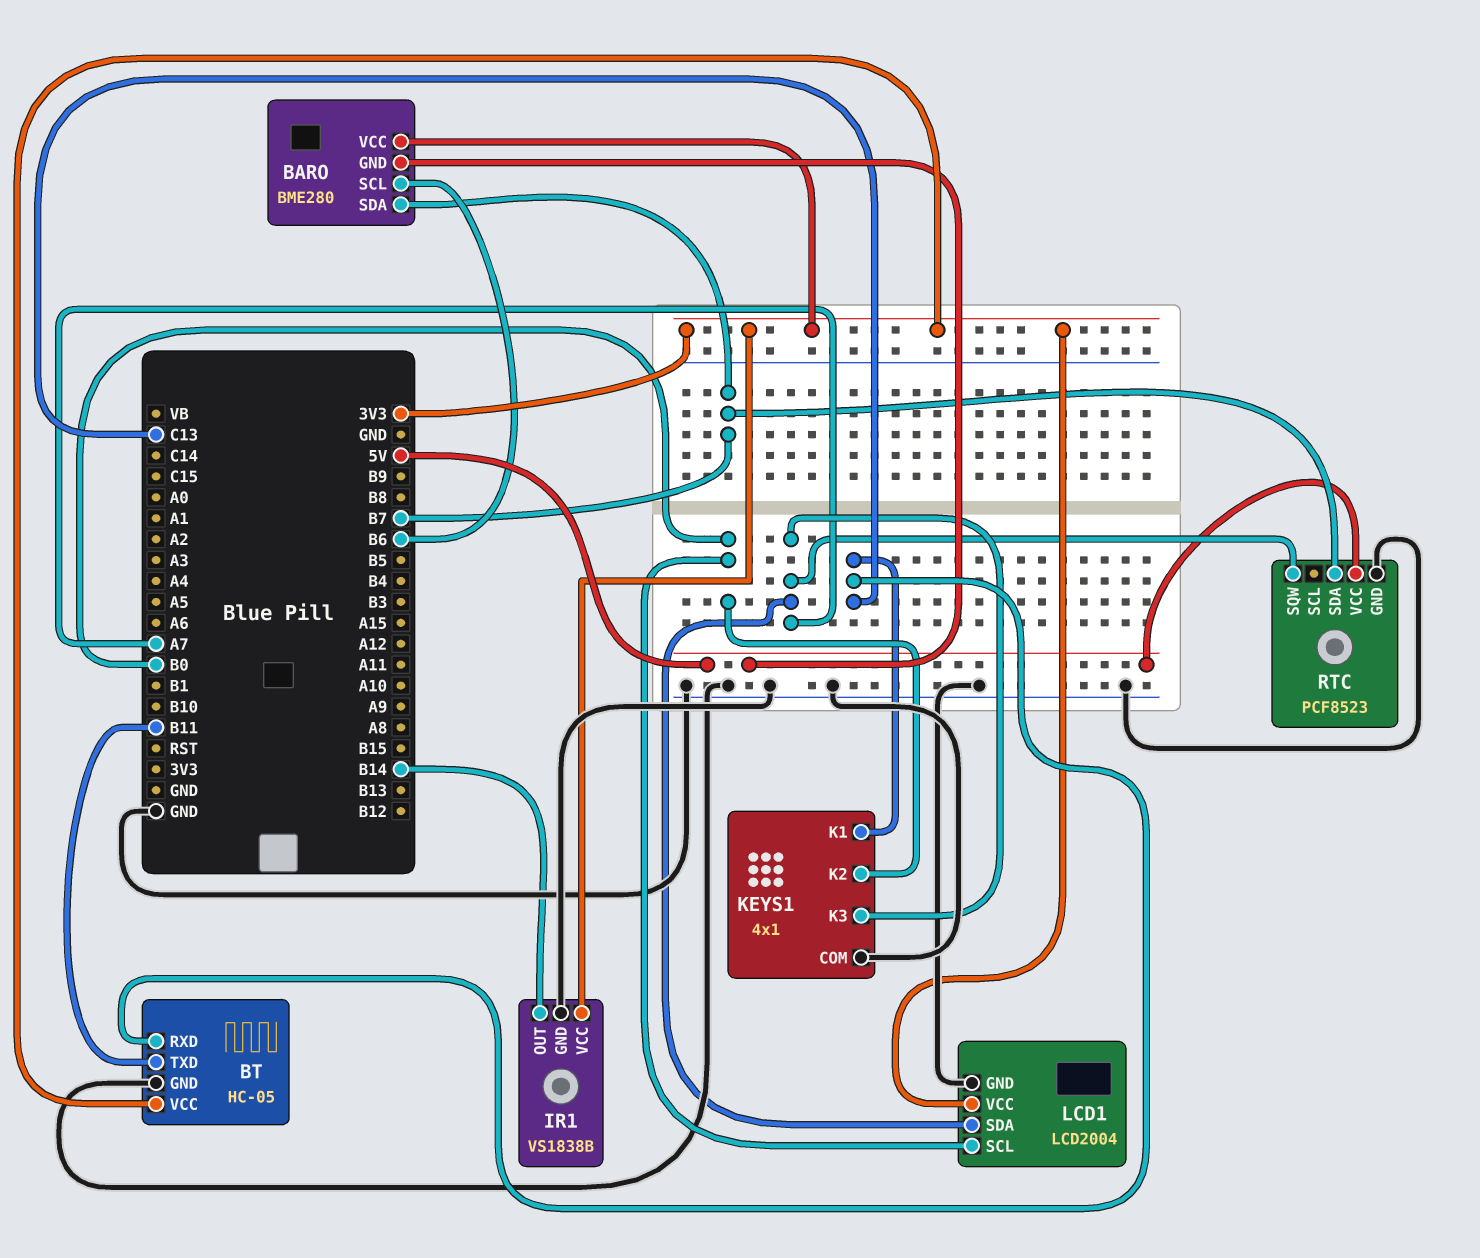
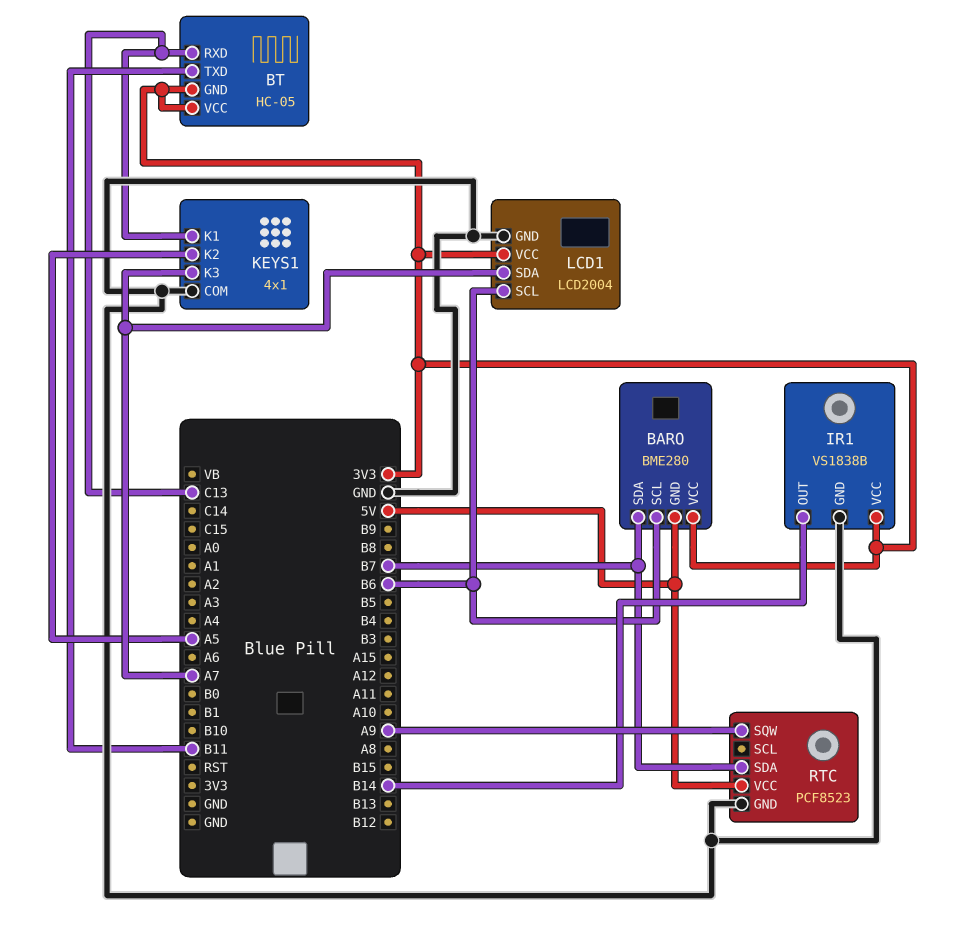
BT pin GND: GND -> 3V3
KEYS1 pin K2: B0 -> A5
LCD1 pin SCL: B0 -> B6
RTC pin SQW: A7 -> A9

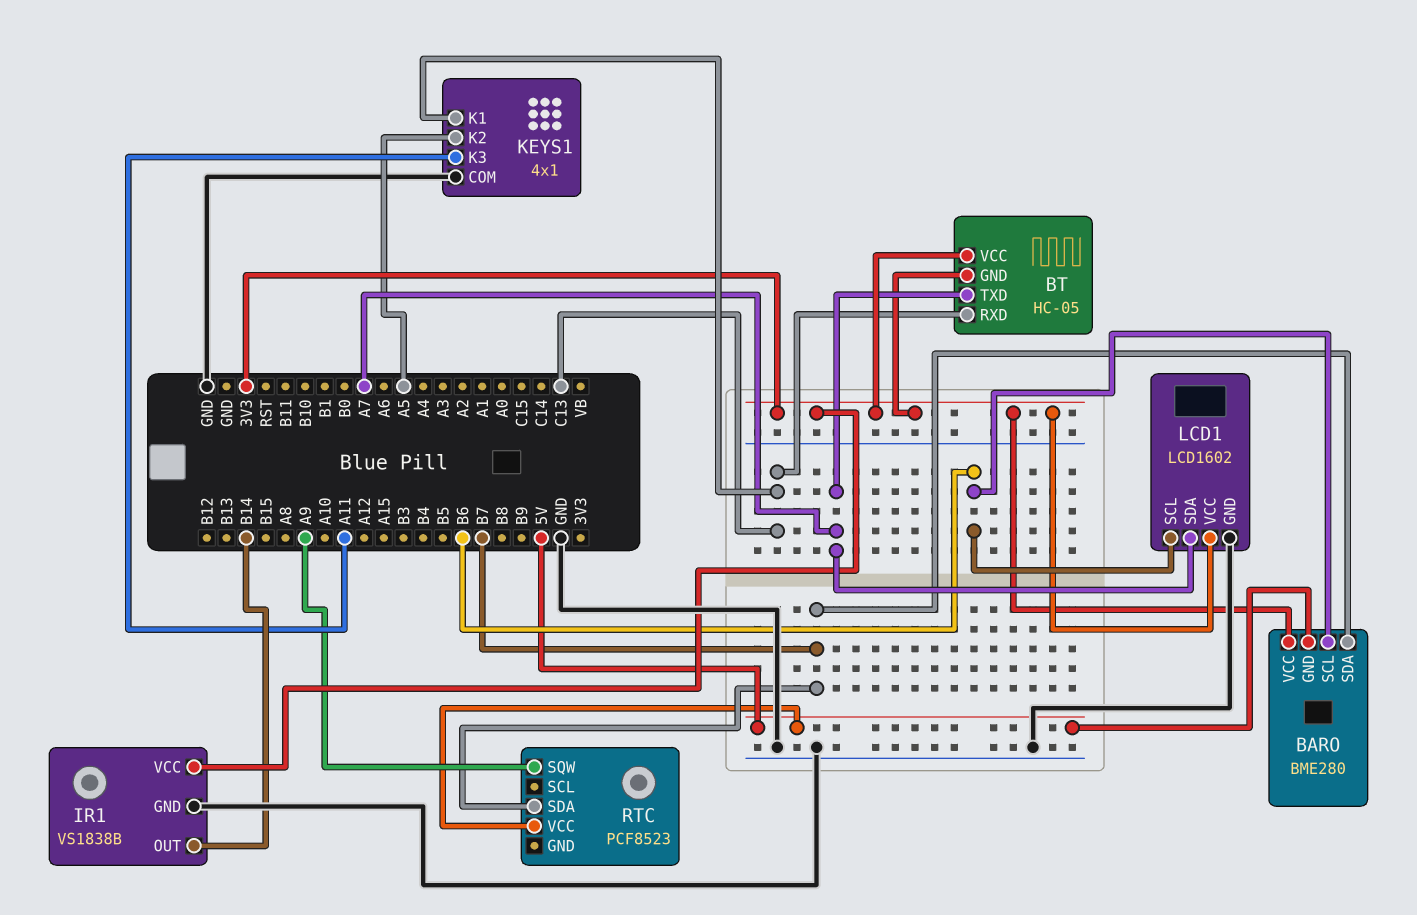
BT pin TXD: B11 -> A7
KEYS1 pin K3: A7 -> A11
LCD1: LCD2004 -> LCD1602
RTC pin GND: GND -> none

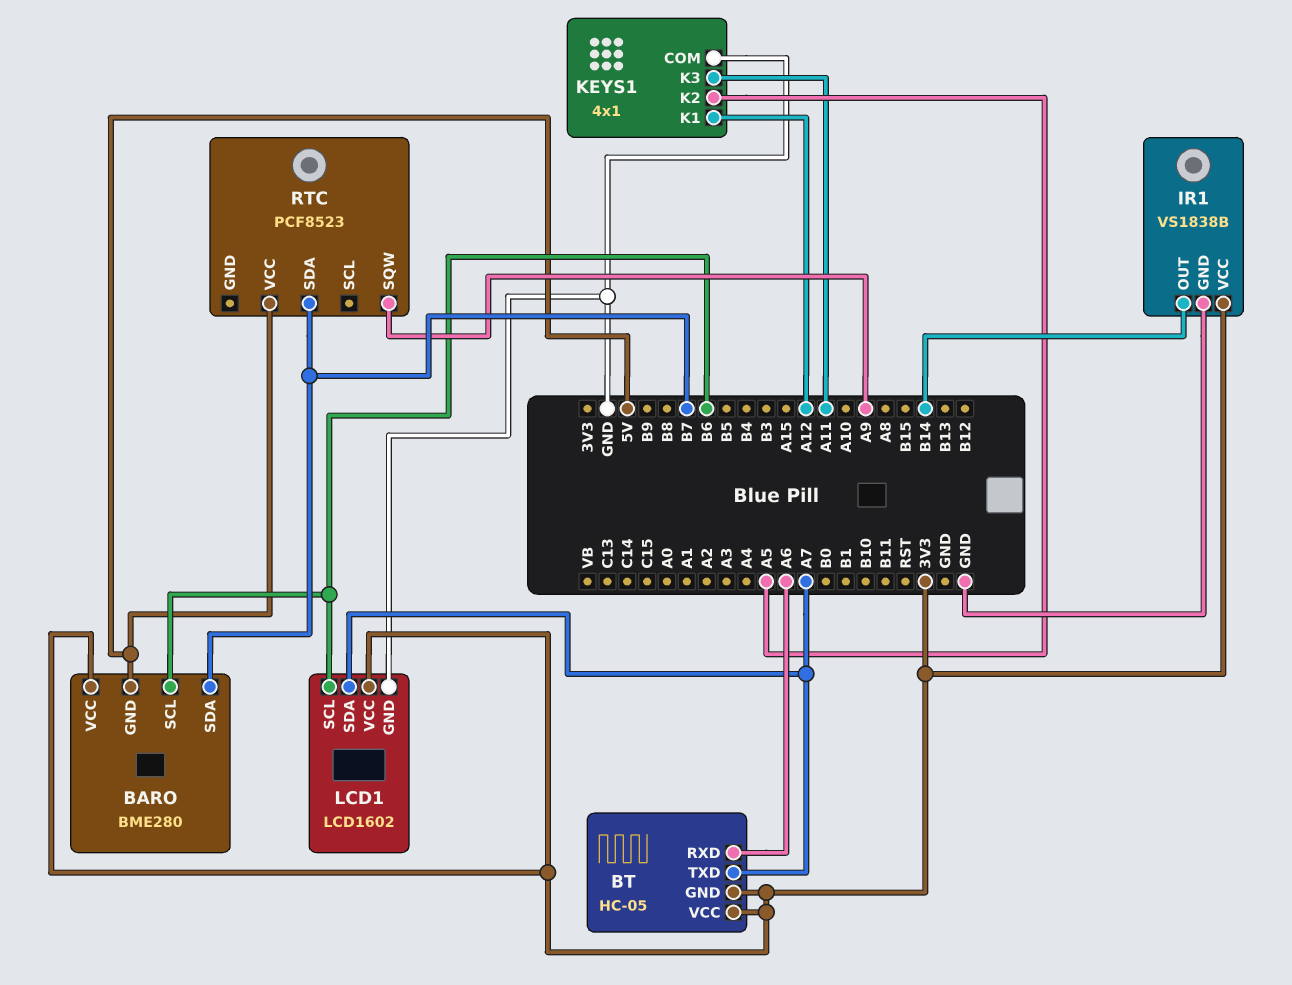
BT pin RXD: C13 -> A6
KEYS1 pin K1: C13 -> A12

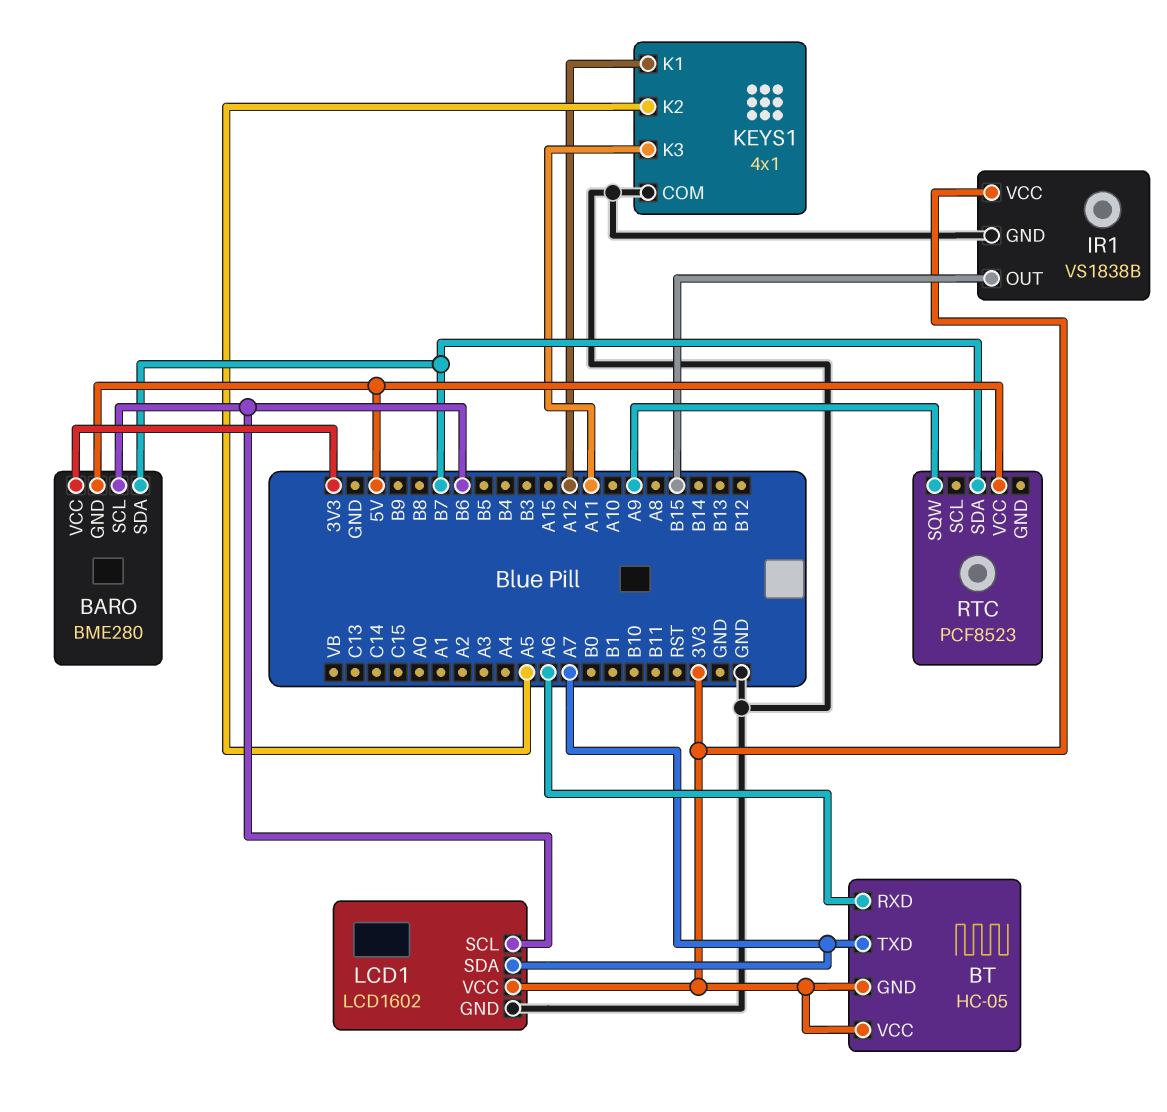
IR1 pin OUT: B14 -> B15

